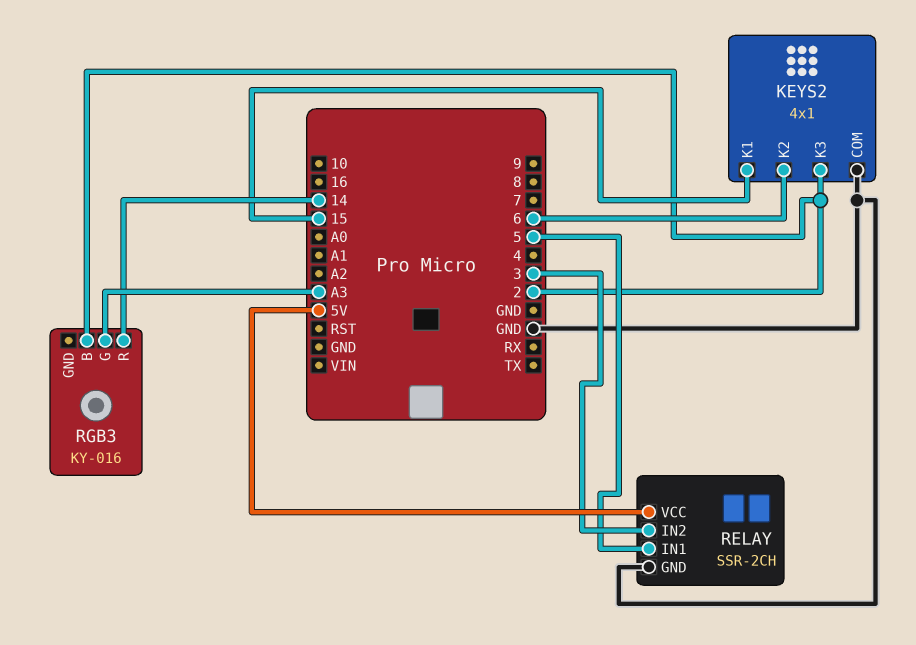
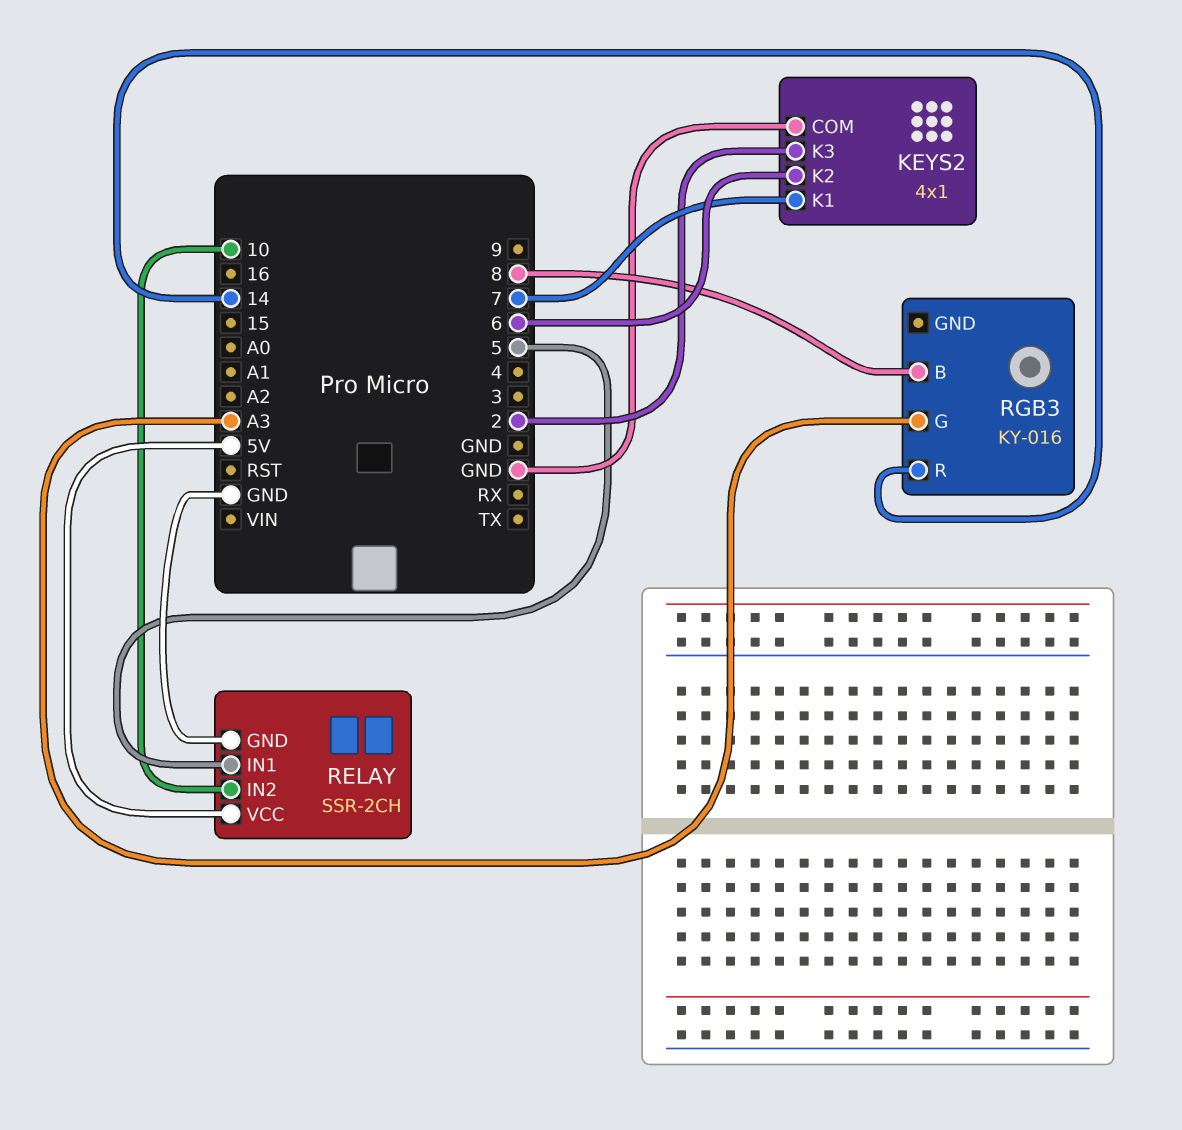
KEYS2 pin K1: 15 -> 7
RELAY pin IN2: 3 -> 10
RGB3 pin B: 2 -> 8

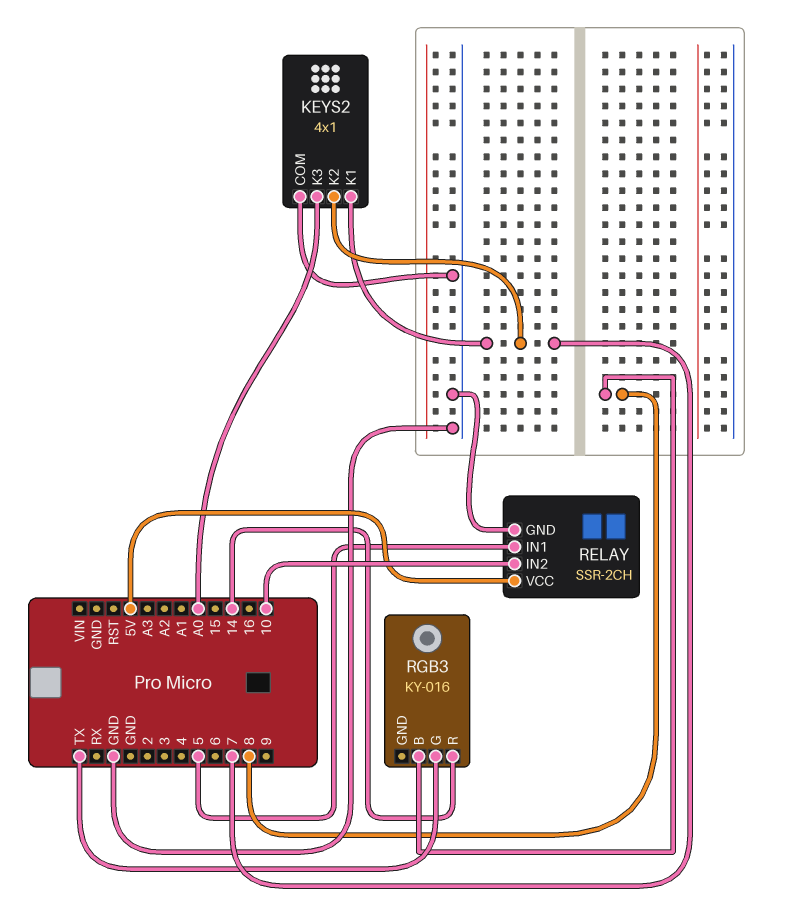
KEYS2 pin K2: 6 -> 7
KEYS2 pin K3: 2 -> A0
RGB3 pin G: A3 -> TX

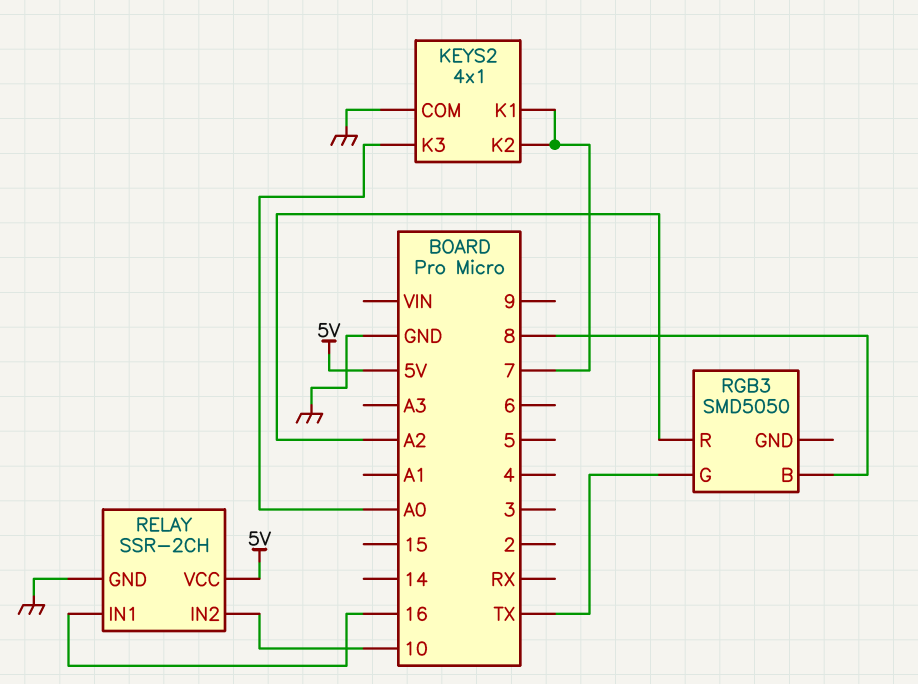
RELAY pin IN1: 5 -> 16
RGB3: KY-016 -> SMD5050
RGB3 pin R: 14 -> A2

